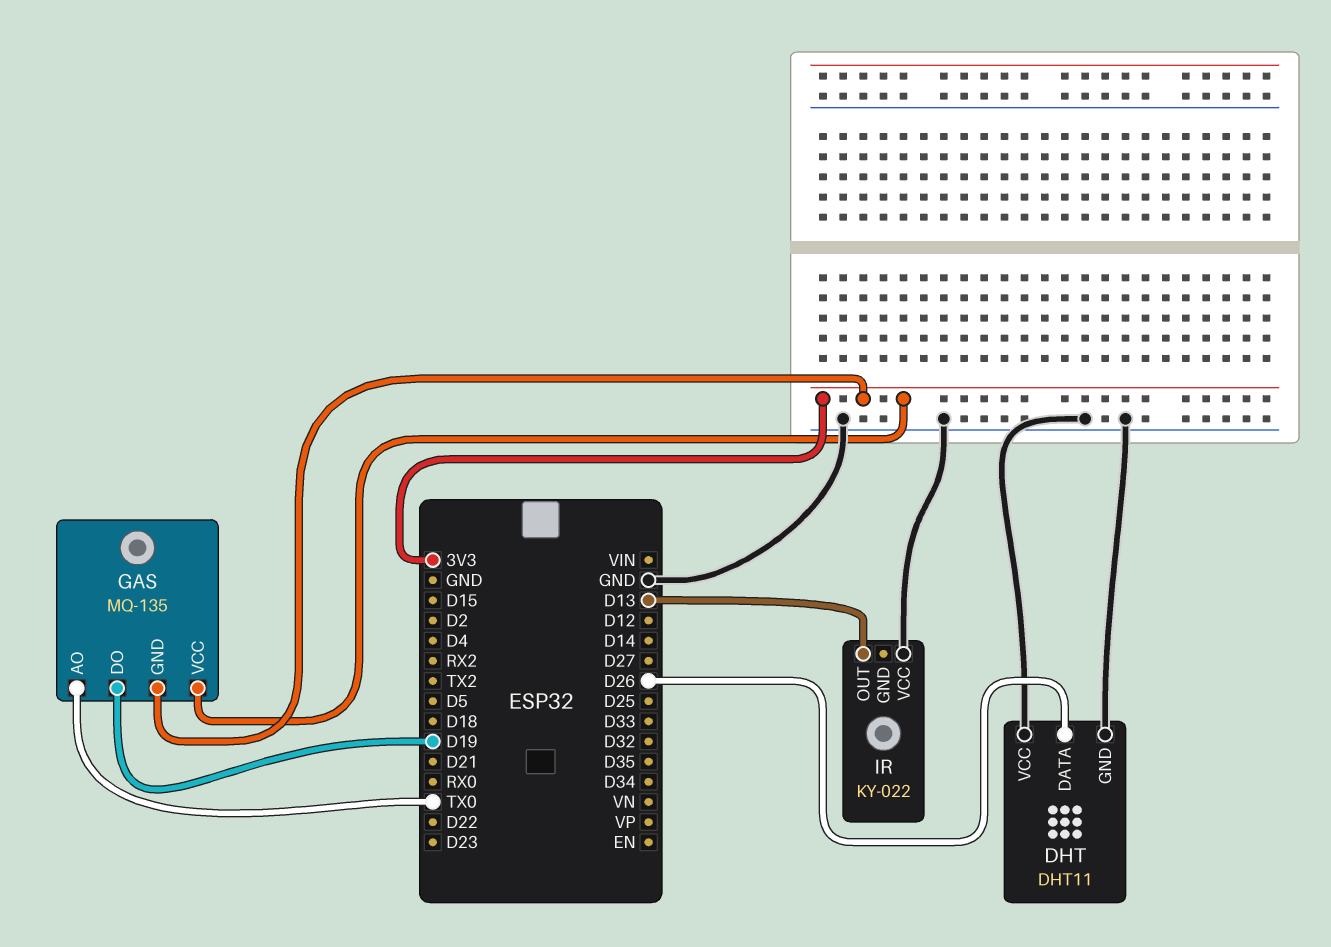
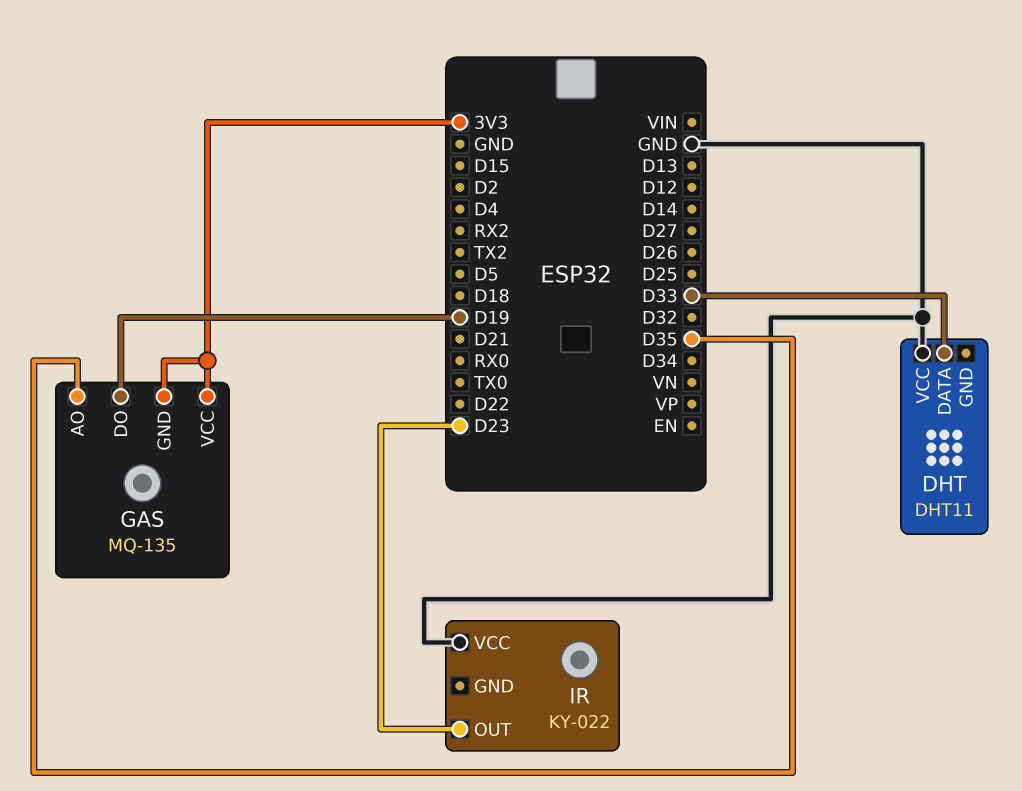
DHT pin DATA: D26 -> D33
DHT pin GND: GND -> none
GAS pin AO: TX0 -> D35
IR pin OUT: D13 -> D23

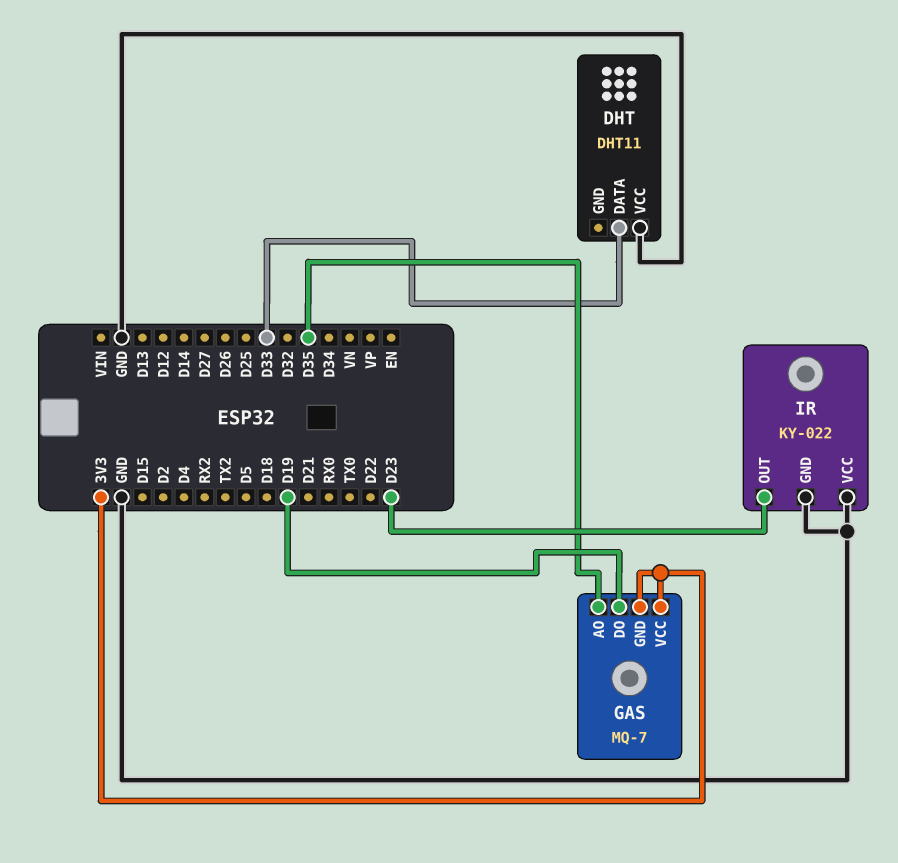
GAS: MQ-135 -> MQ-7
IR pin GND: none -> GND

